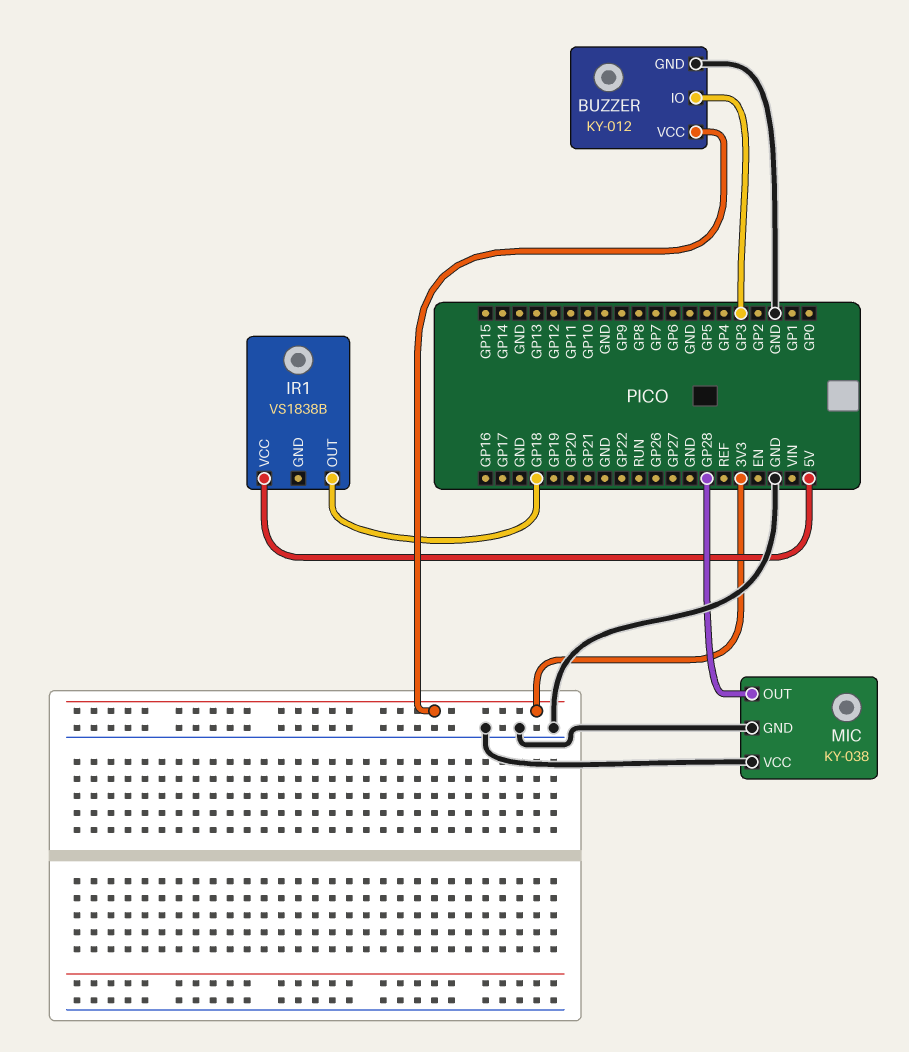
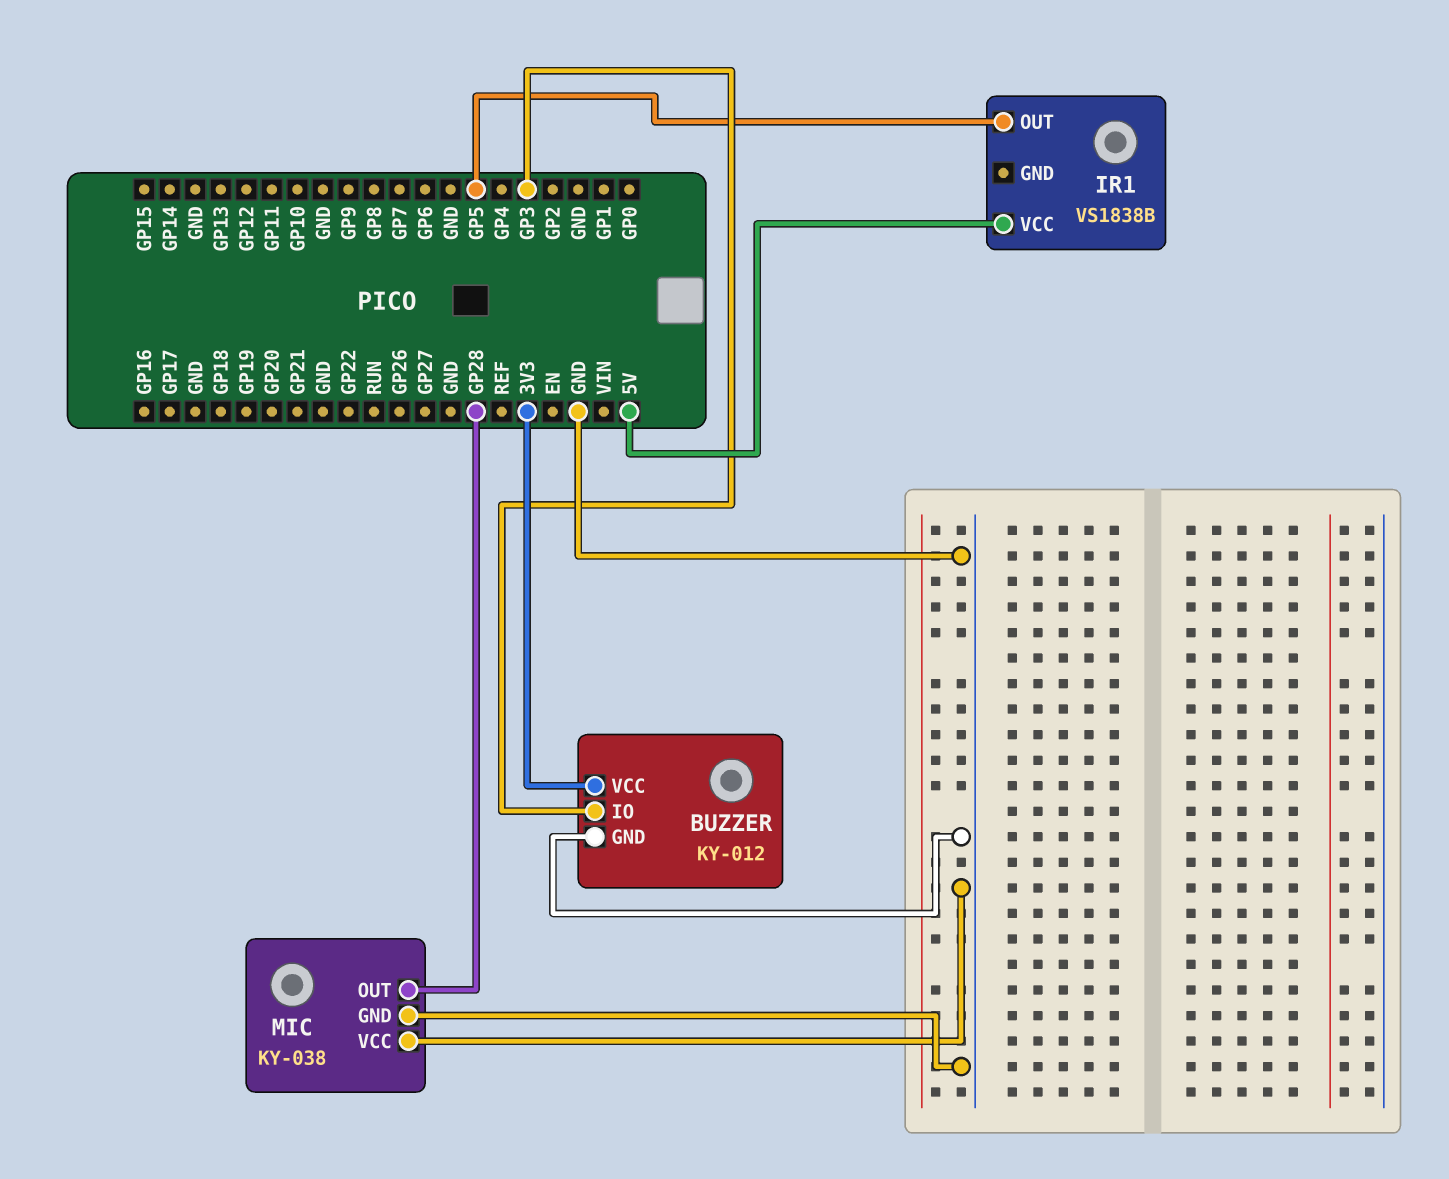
IR1 pin OUT: GP18 -> GP5

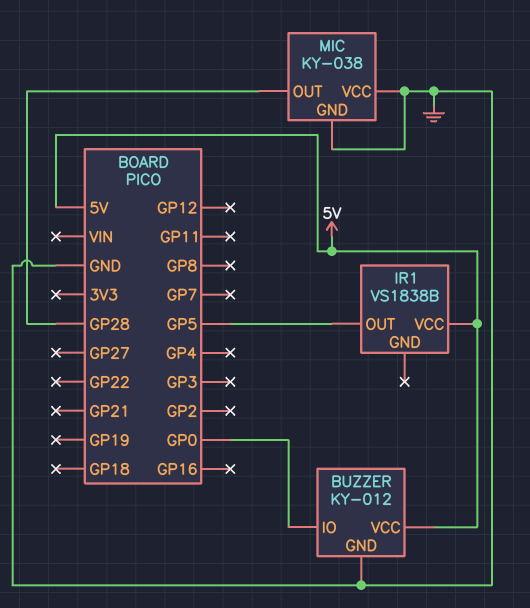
BUZZER pin IO: GP3 -> GP0
BUZZER pin VCC: 3V3 -> 5V

